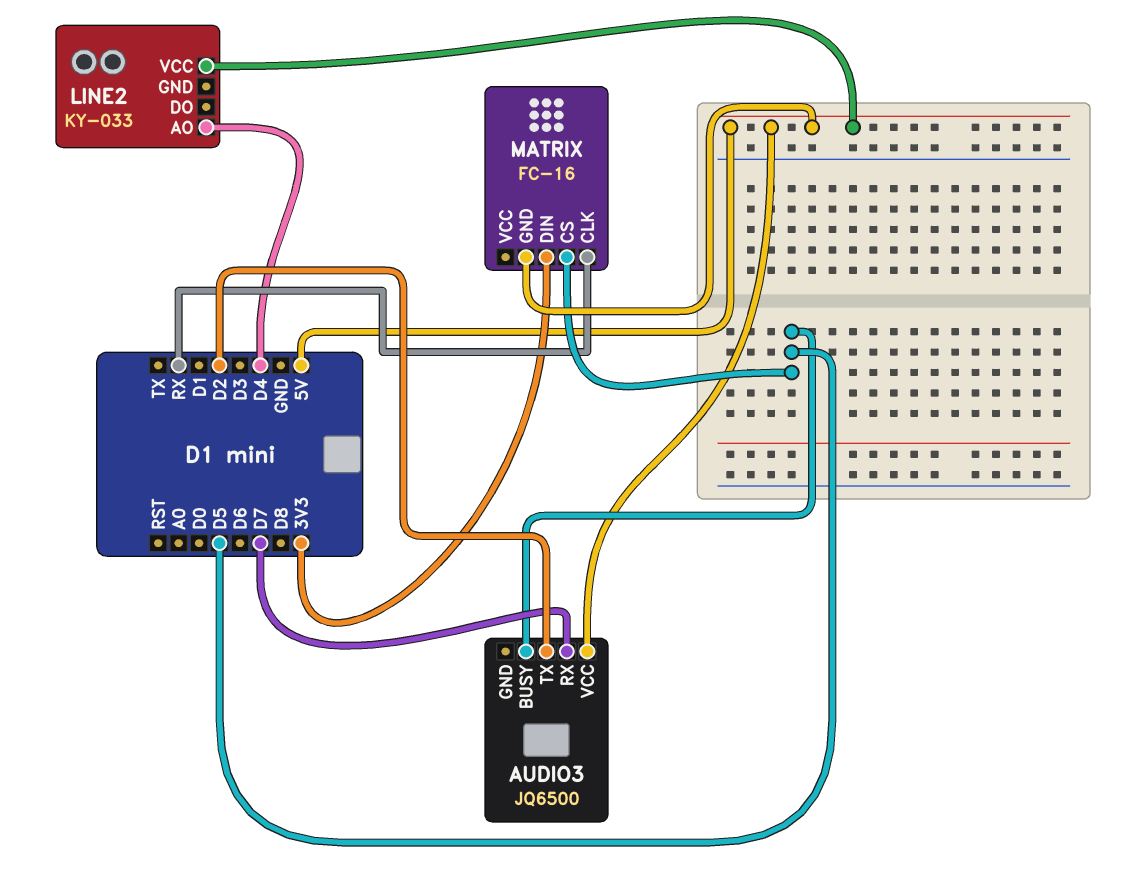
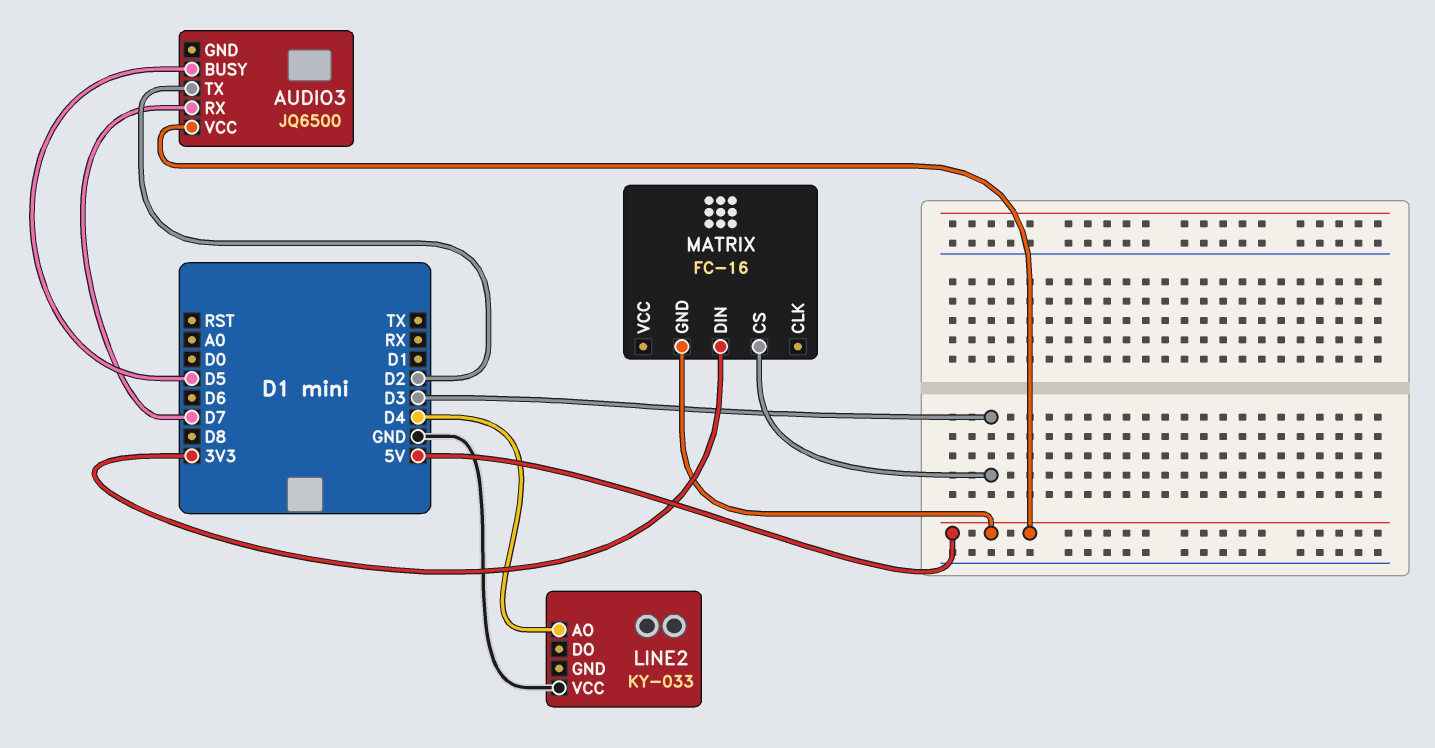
LINE2 pin VCC: 5V -> GND
MATRIX pin CLK: RX -> none
MATRIX pin CS: D5 -> D3

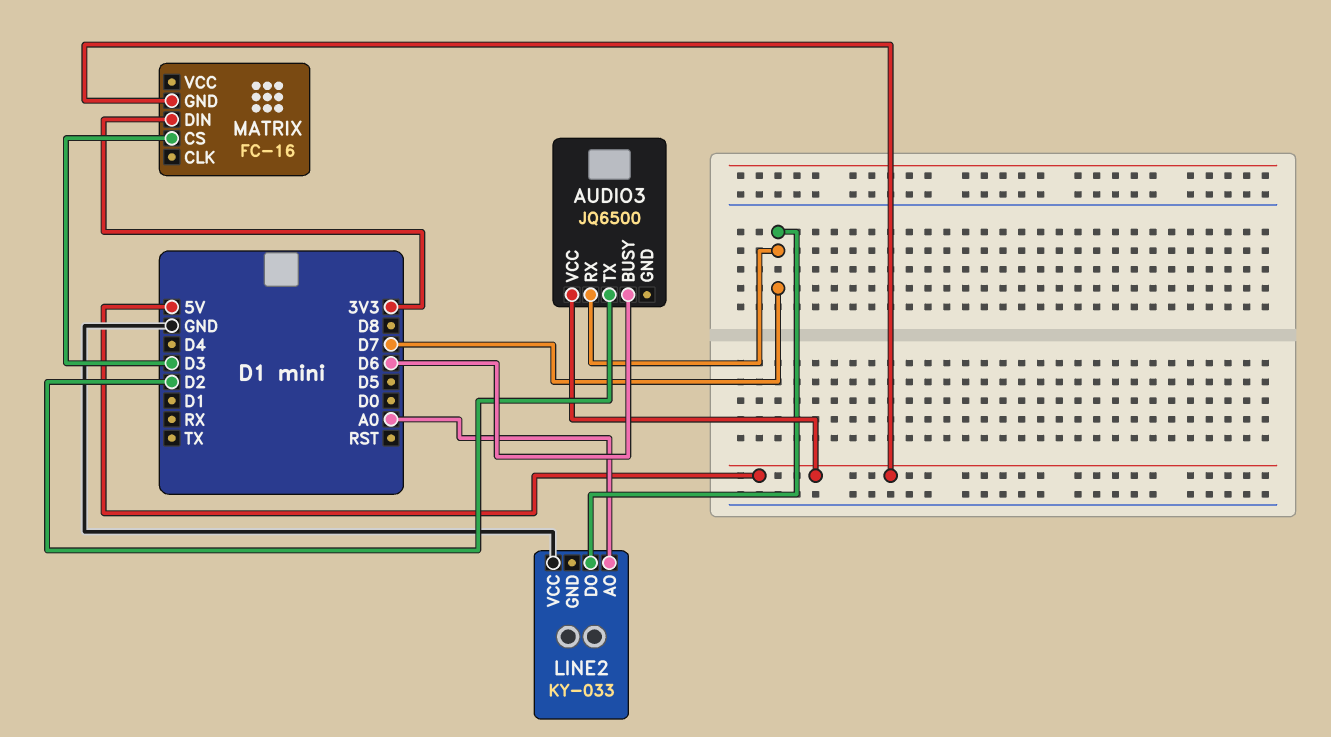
AUDIO3 pin BUSY: D5 -> D6
LINE2 pin AO: D4 -> A0
LINE2 pin DO: none -> D7

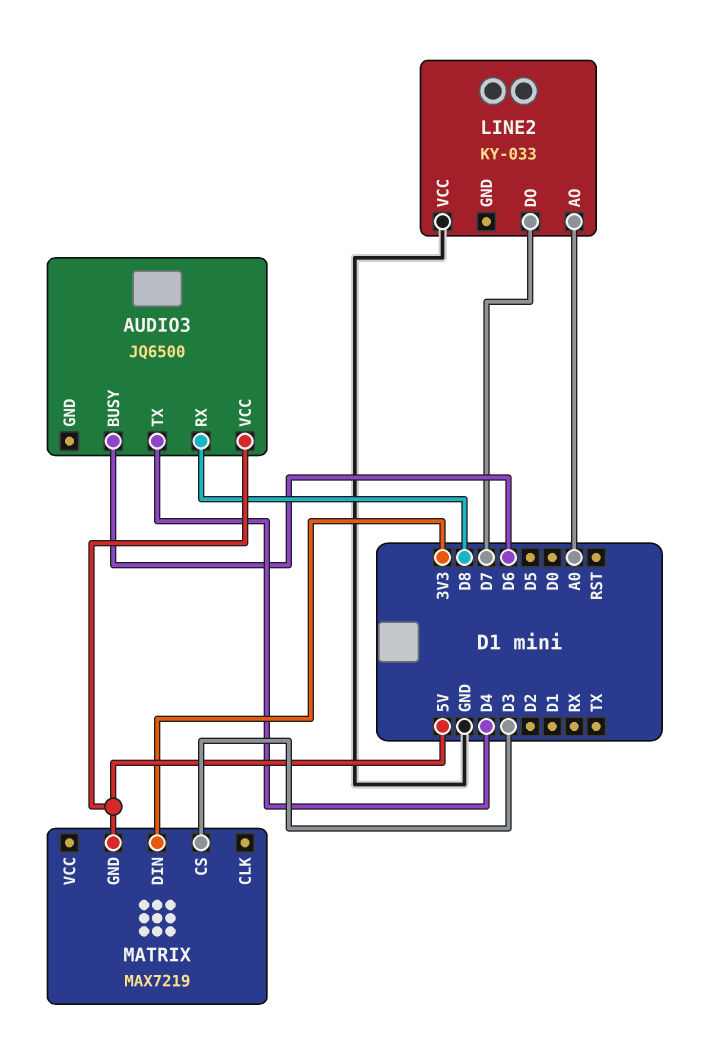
AUDIO3 pin RX: D7 -> D8
AUDIO3 pin TX: D2 -> D4
MATRIX: FC-16 -> MAX7219

